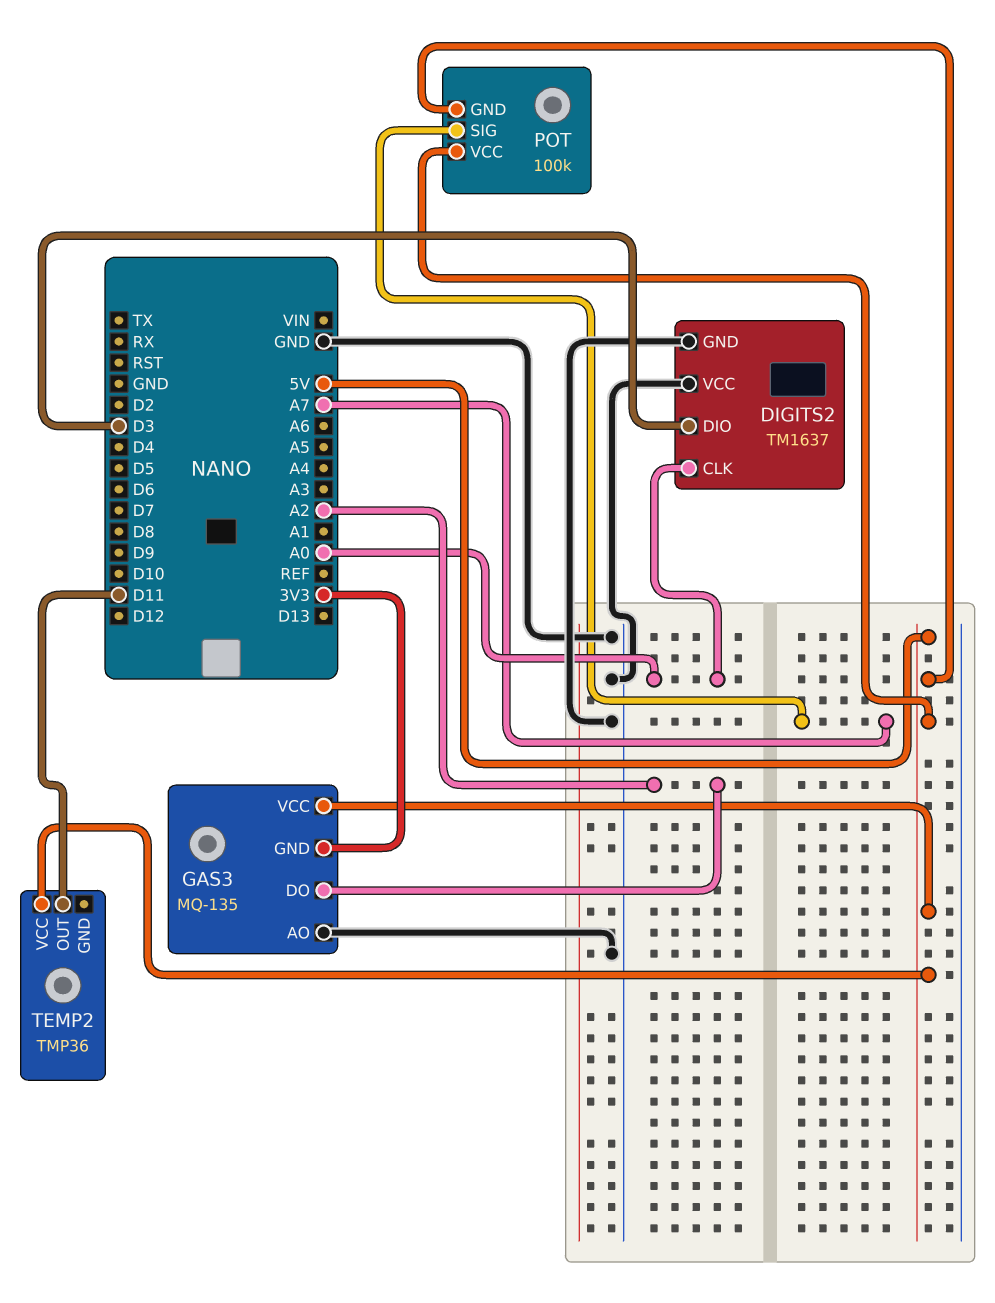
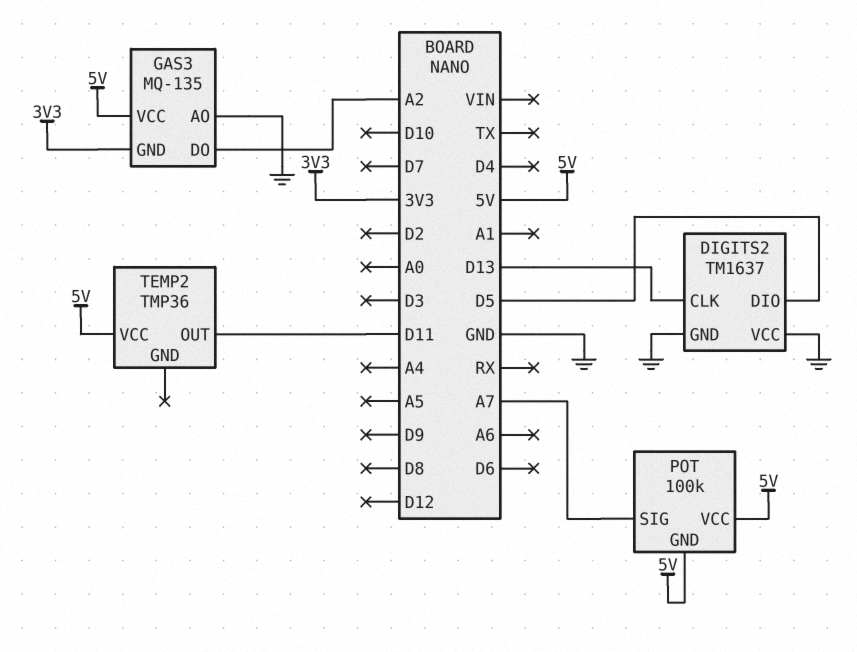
DIGITS2 pin CLK: A0 -> D13
DIGITS2 pin DIO: D3 -> D5

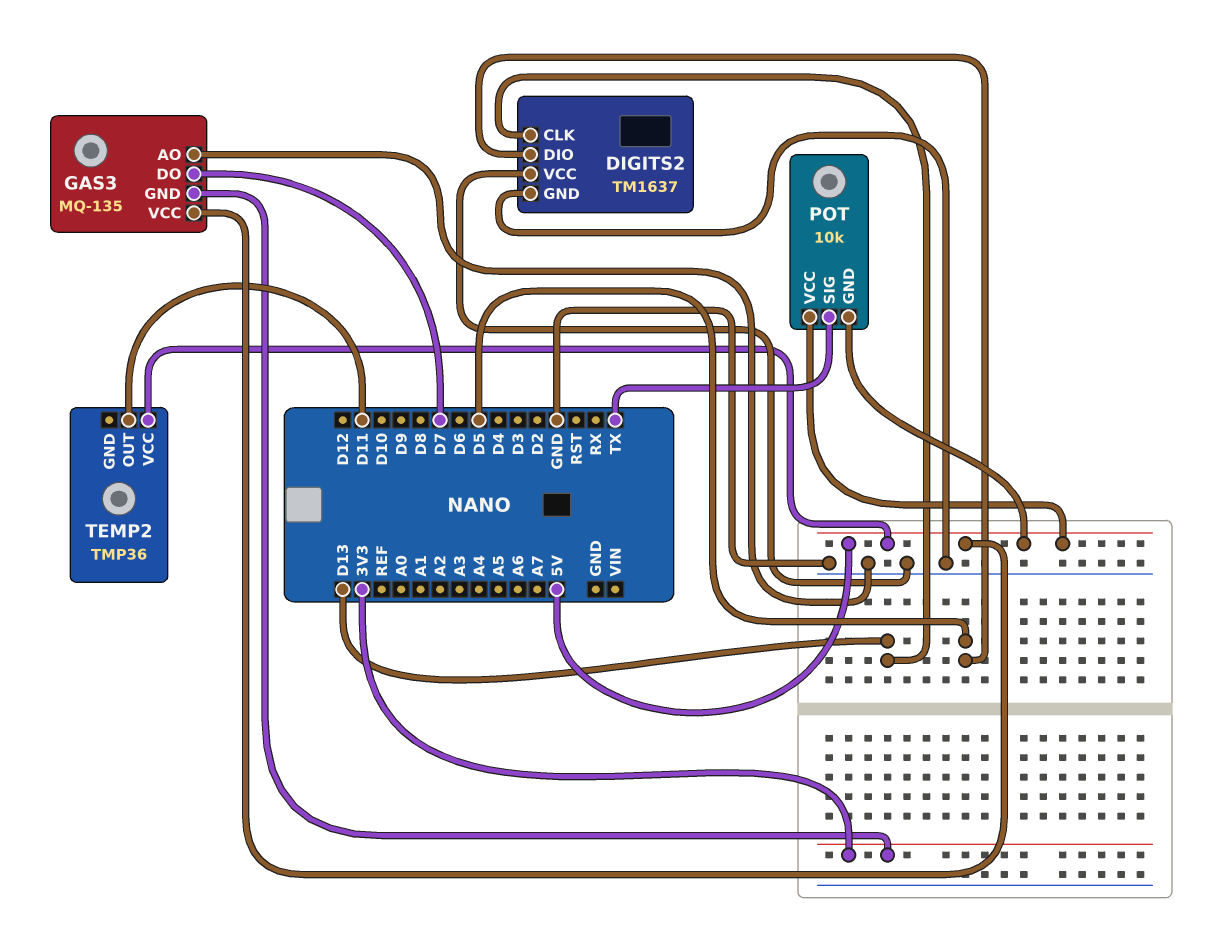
GAS3 pin DO: A2 -> D7
POT: 100k -> 10k
POT pin SIG: A7 -> TX

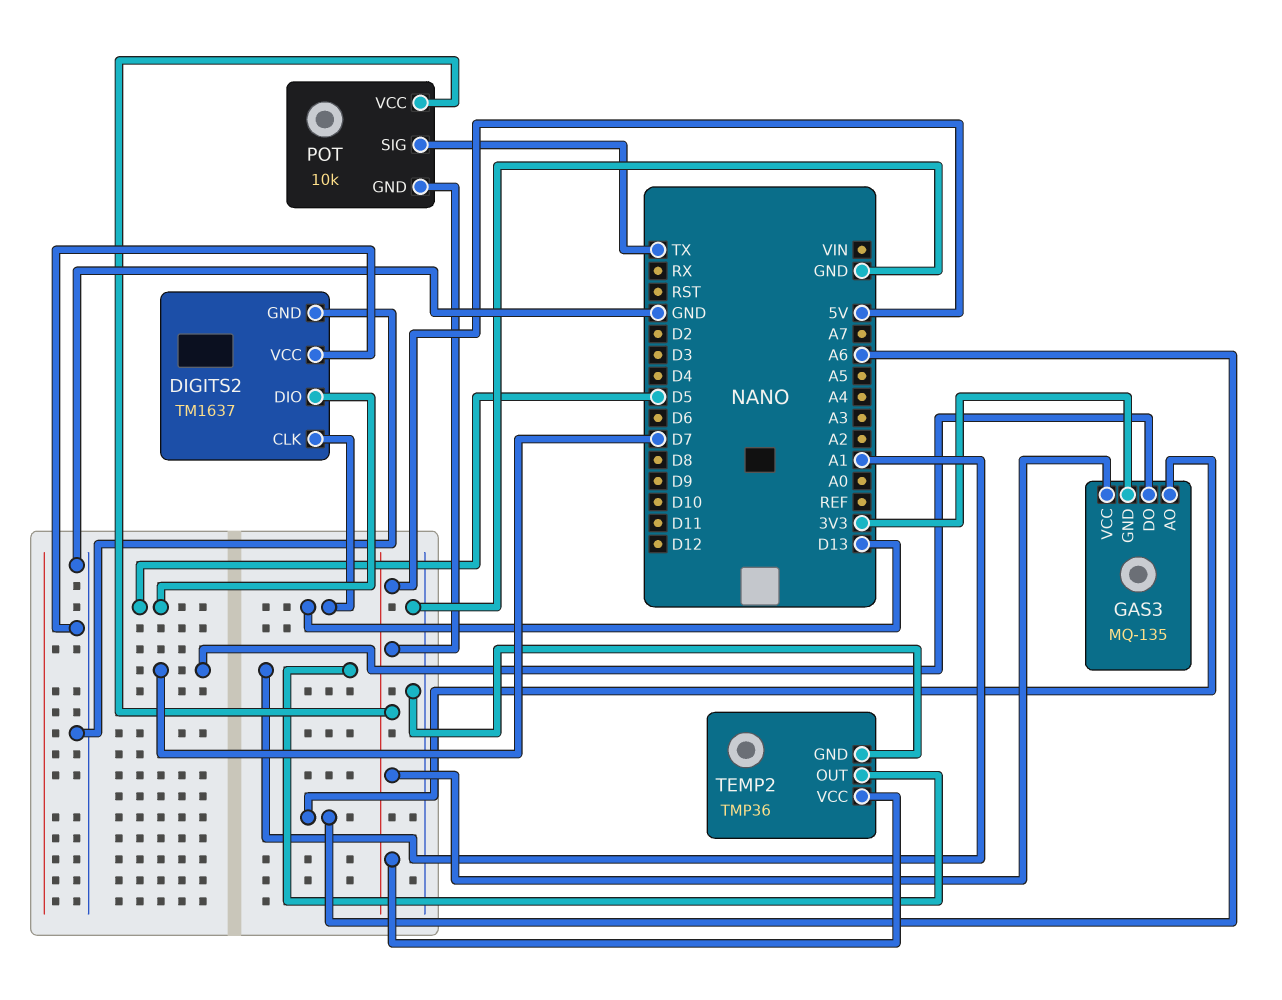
GAS3 pin AO: GND -> A6
TEMP2 pin GND: none -> GND
TEMP2 pin OUT: D11 -> A1

